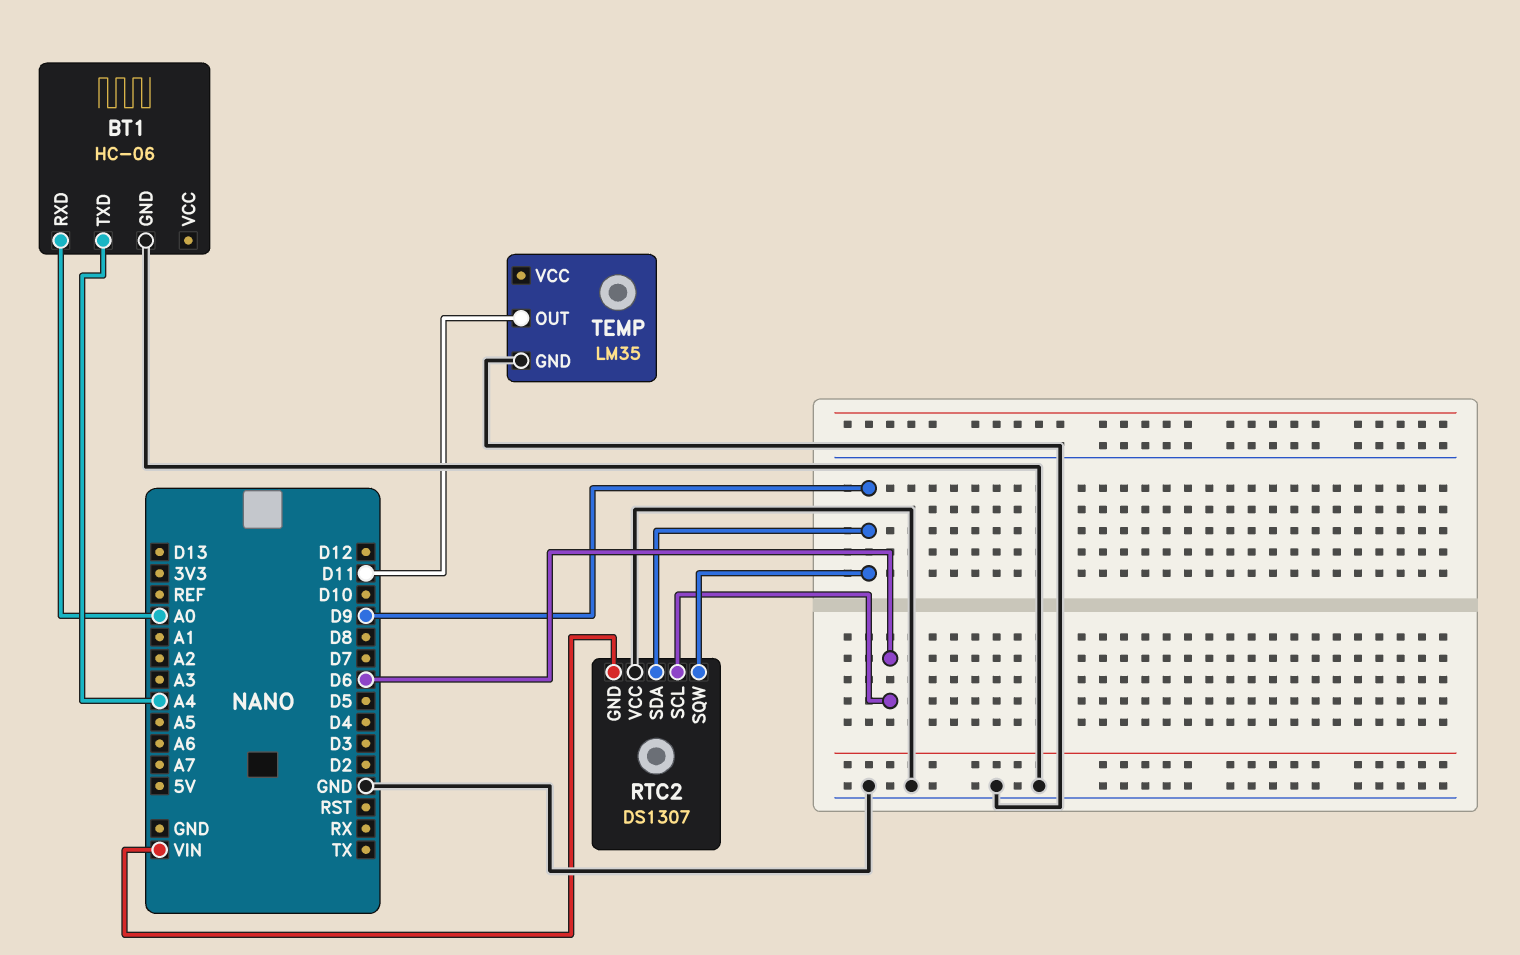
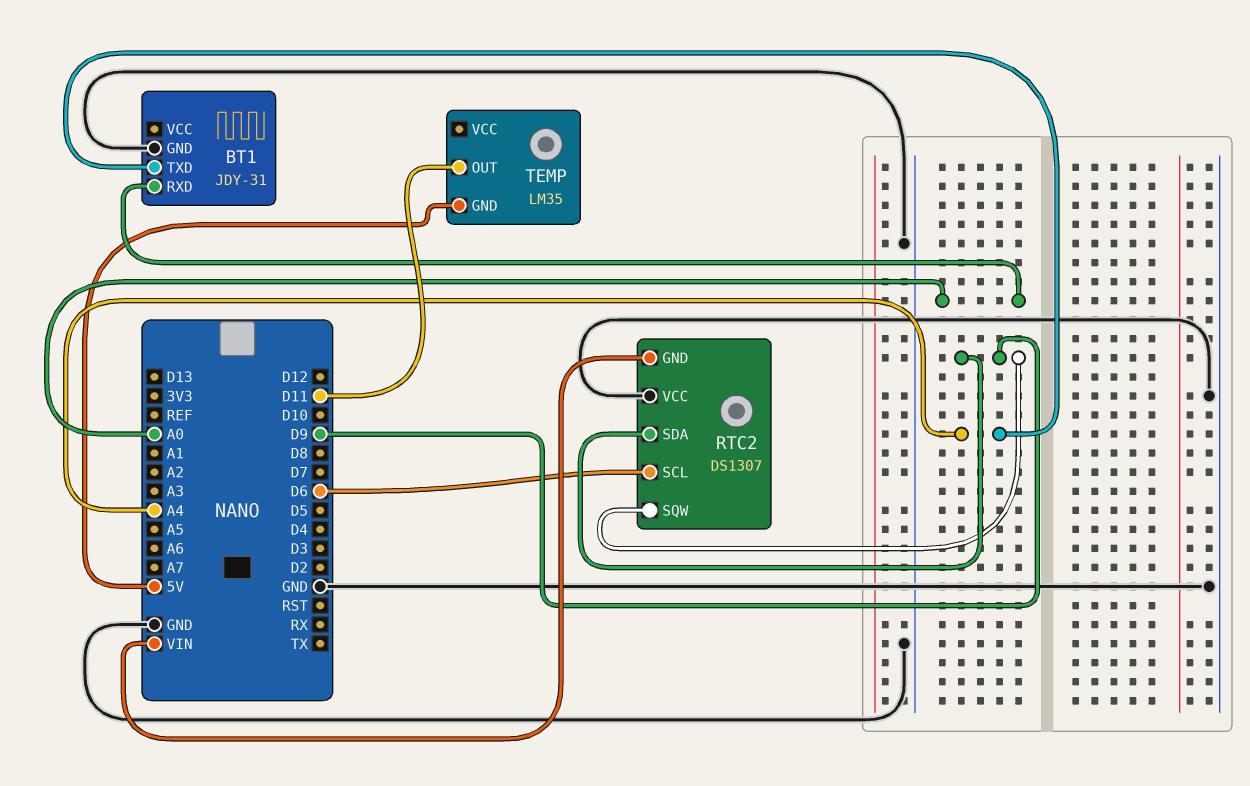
BT1: HC-06 -> JDY-31
TEMP pin GND: GND -> 5V

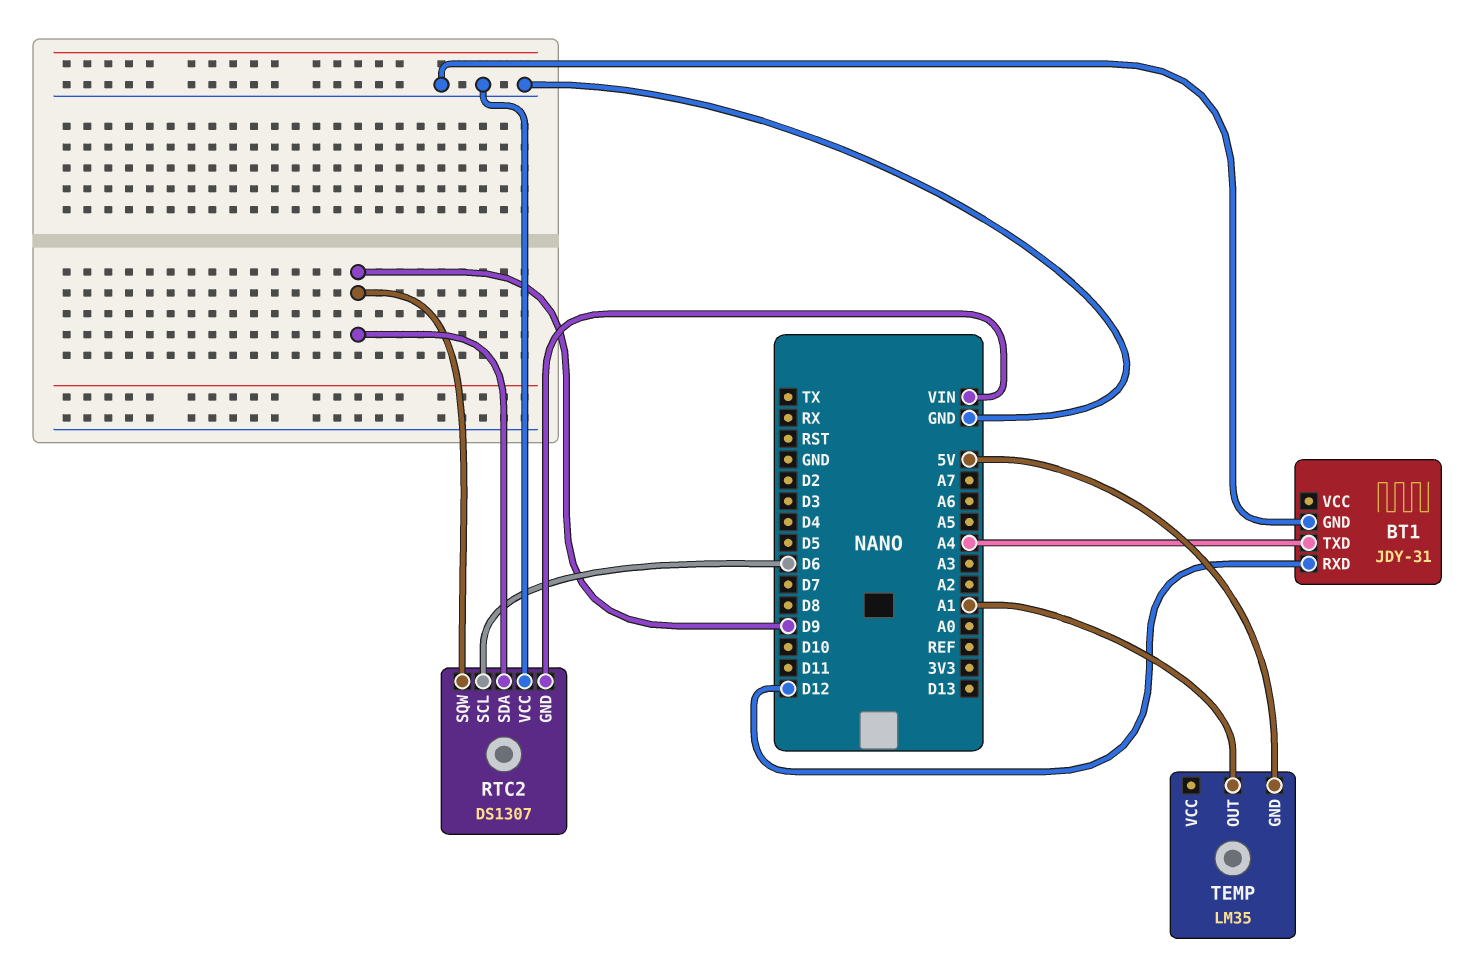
BT1 pin RXD: A0 -> D12
TEMP pin OUT: D11 -> A1

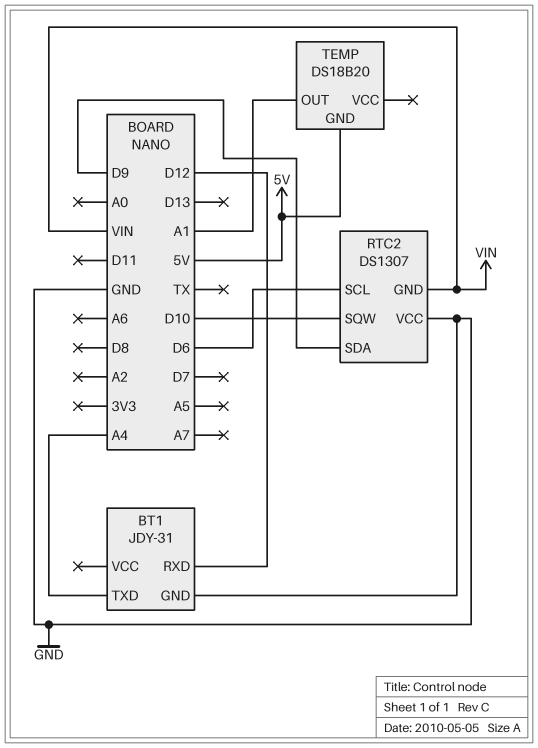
RTC2 pin SQW: D9 -> D10
TEMP: LM35 -> DS18B20

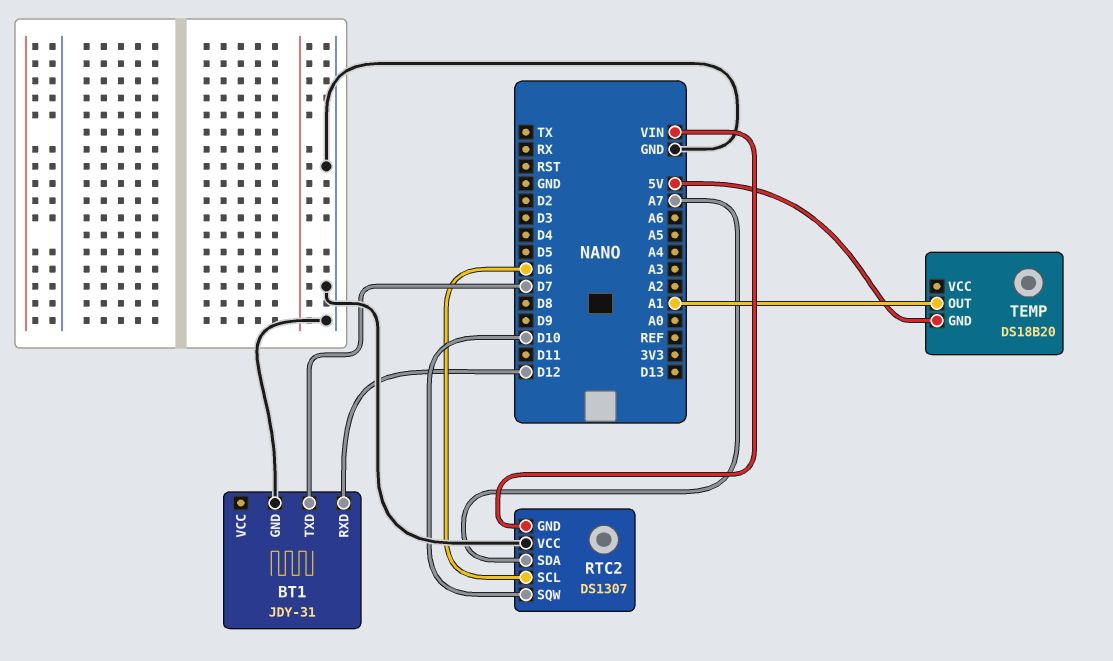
BT1 pin TXD: A4 -> D7
RTC2 pin SDA: D9 -> A7

